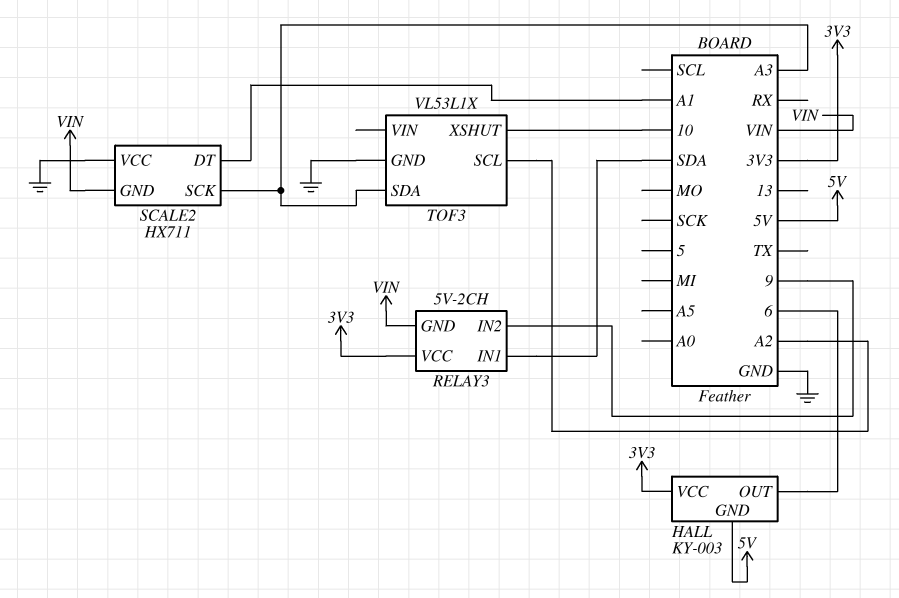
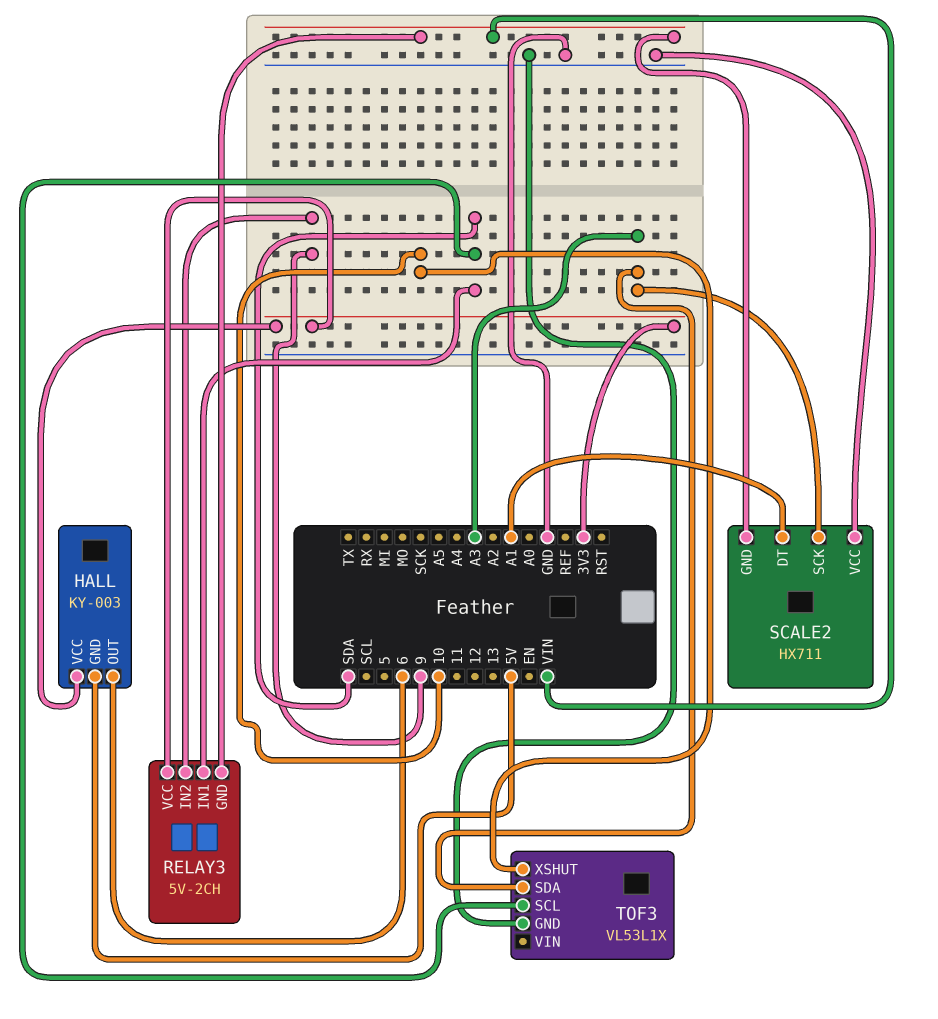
TOF3 pin SCL: A2 -> SDA

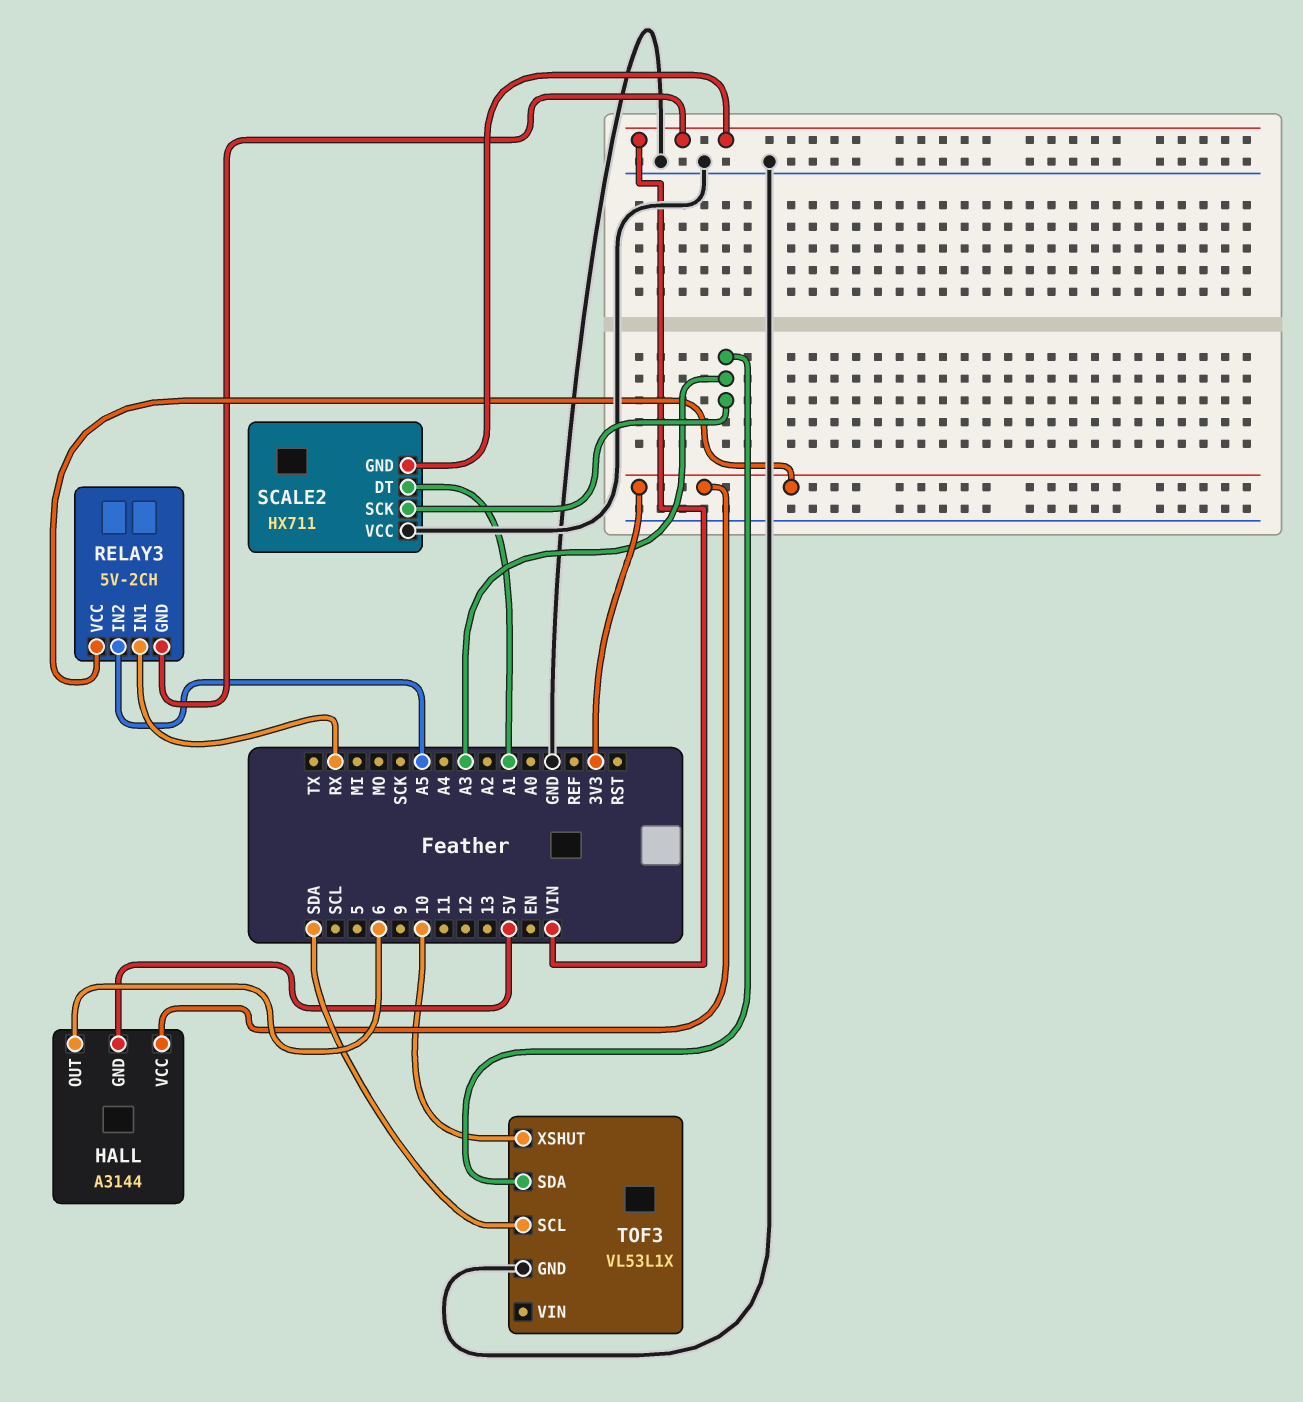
HALL: KY-003 -> A3144
RELAY3 pin IN1: SDA -> RX
RELAY3 pin IN2: 9 -> A5

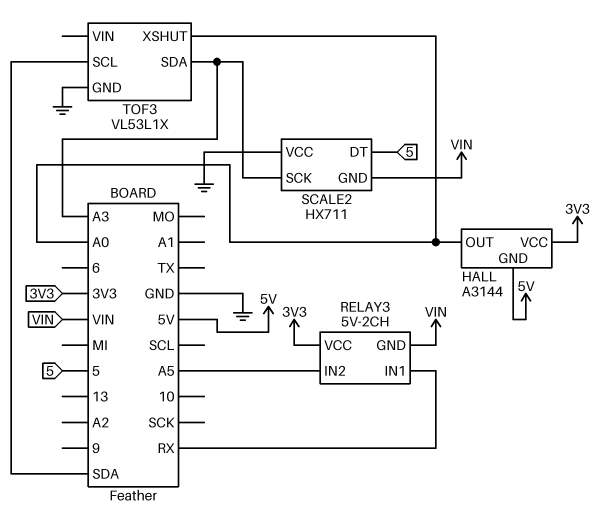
HALL pin OUT: 6 -> A0
SCALE2 pin DT: A1 -> 5
TOF3 pin XSHUT: 10 -> A0

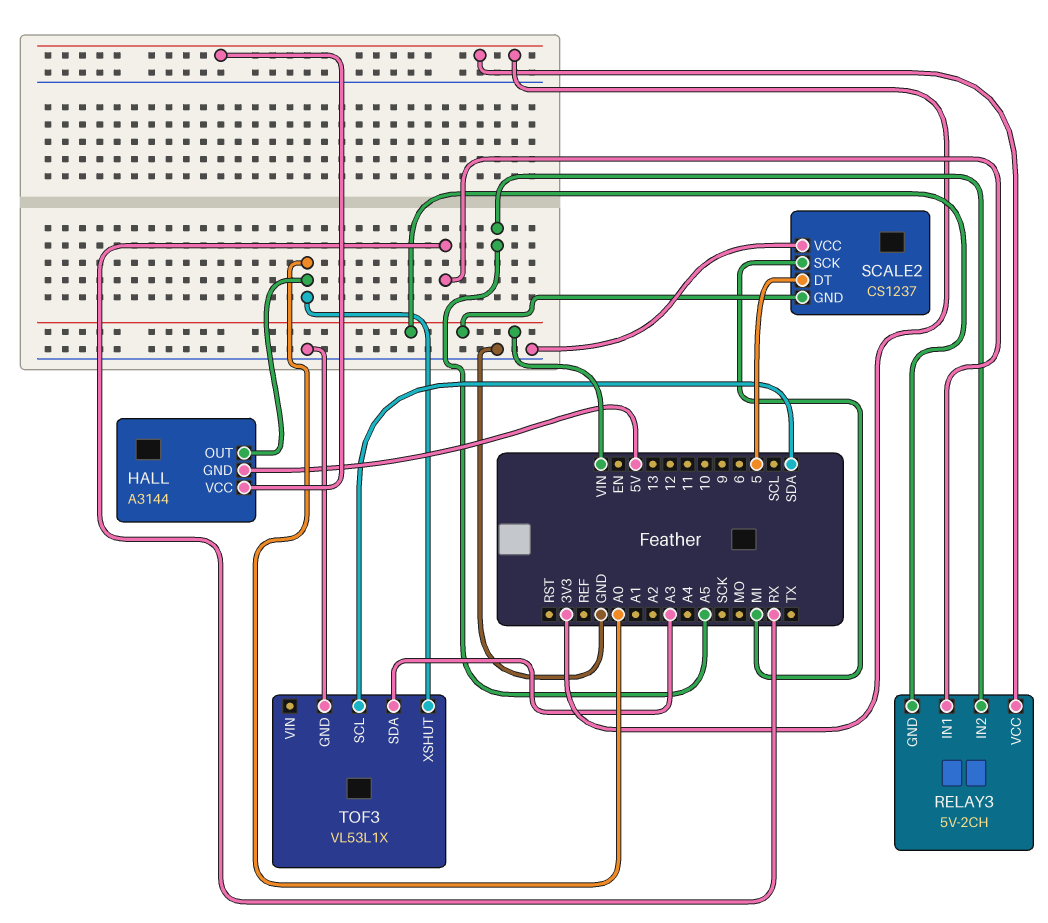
SCALE2: HX711 -> CS1237
SCALE2 pin SCK: A3 -> MI

